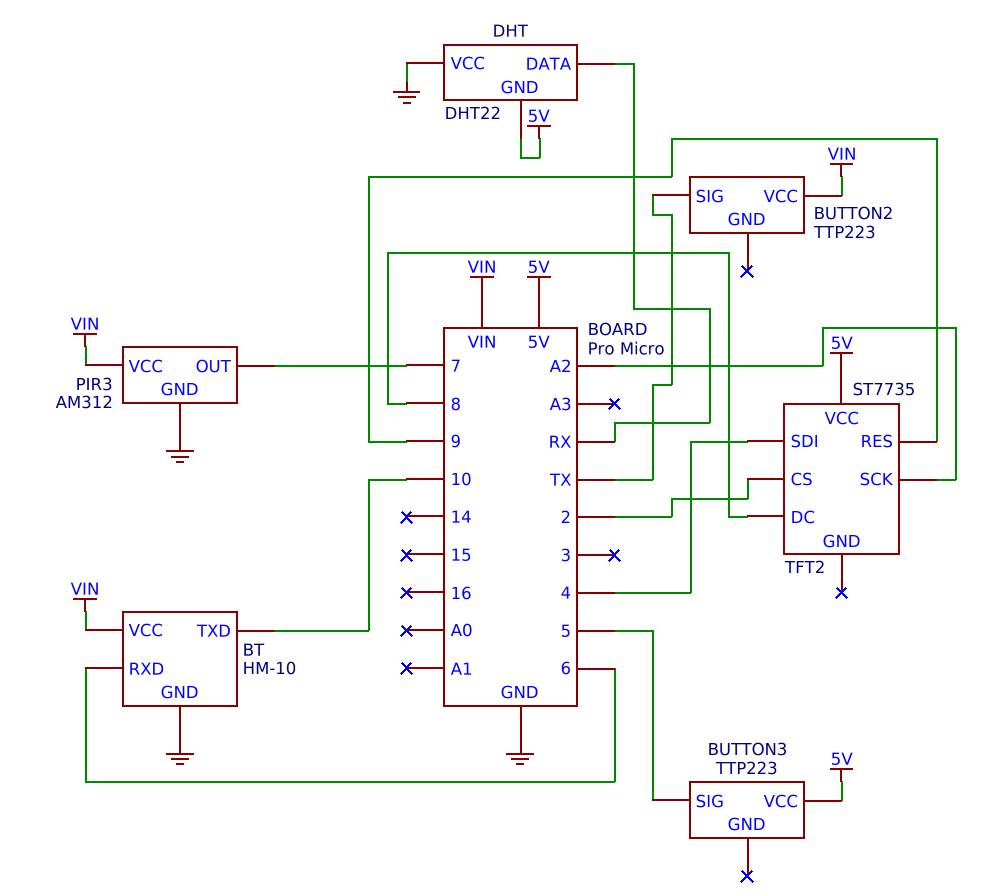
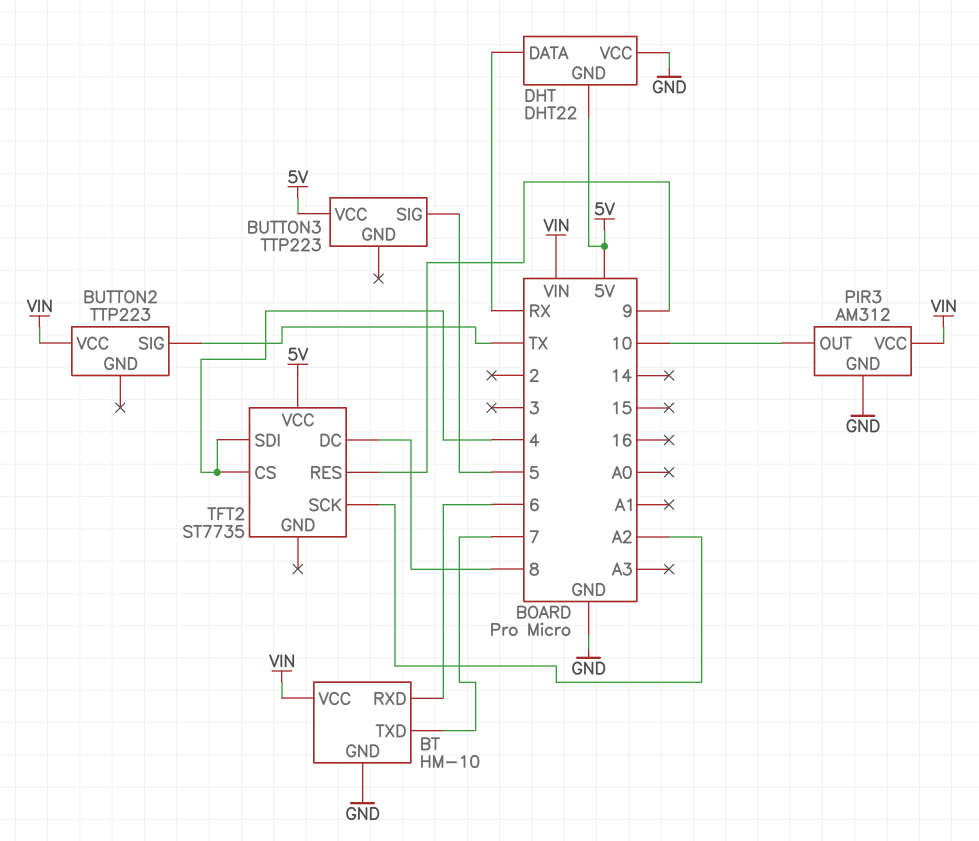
BT pin TXD: 10 -> 7
PIR3 pin OUT: 7 -> 10
TFT2 pin CS: 2 -> 4

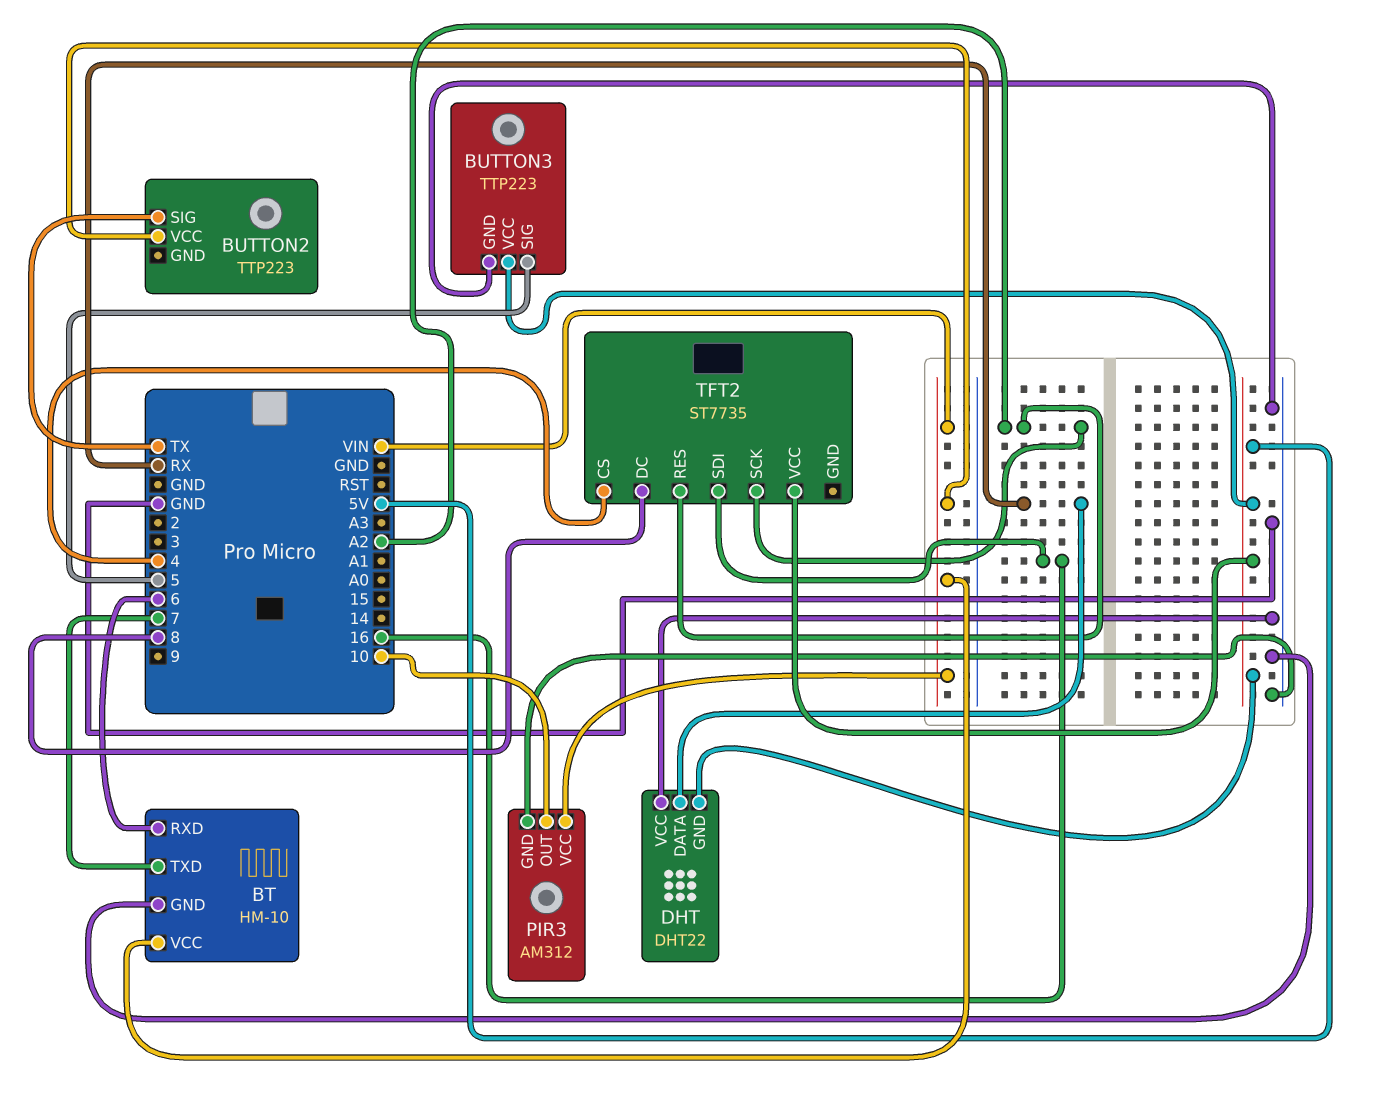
BUTTON3 pin GND: none -> GND
TFT2 pin RES: 9 -> A2
TFT2 pin SDI: 4 -> 16

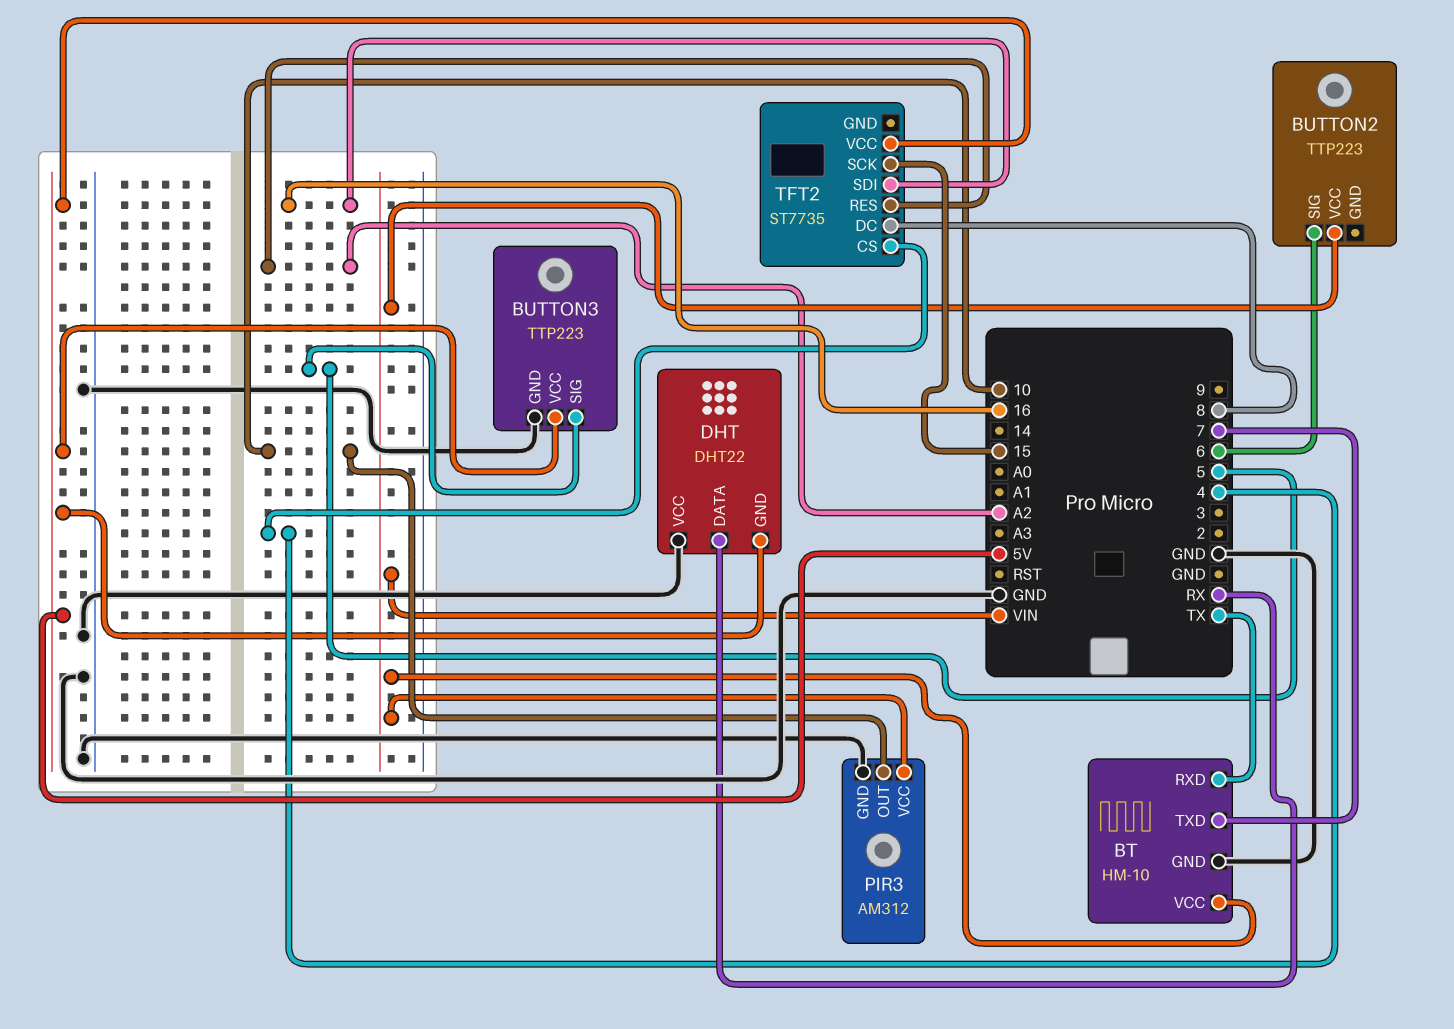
BT pin RXD: 6 -> TX
BUTTON2 pin SIG: TX -> 6
TFT2 pin SCK: A2 -> 15

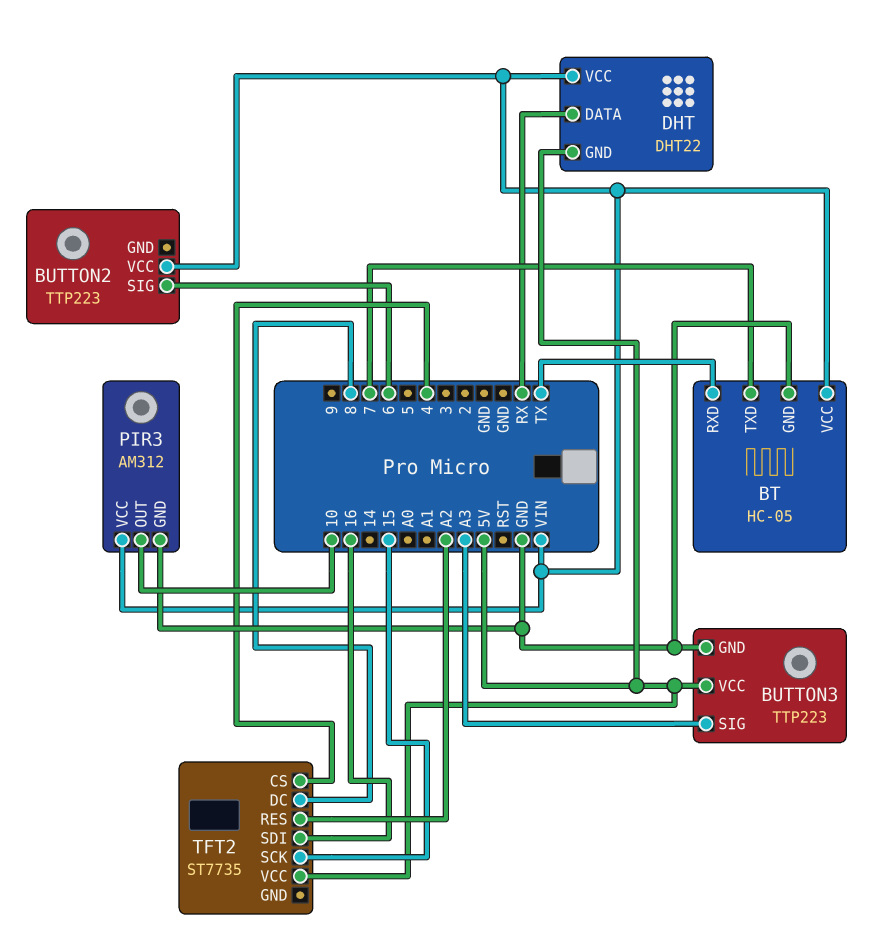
BT: HM-10 -> HC-05
BUTTON3 pin SIG: 5 -> A3
DHT pin VCC: GND -> VIN

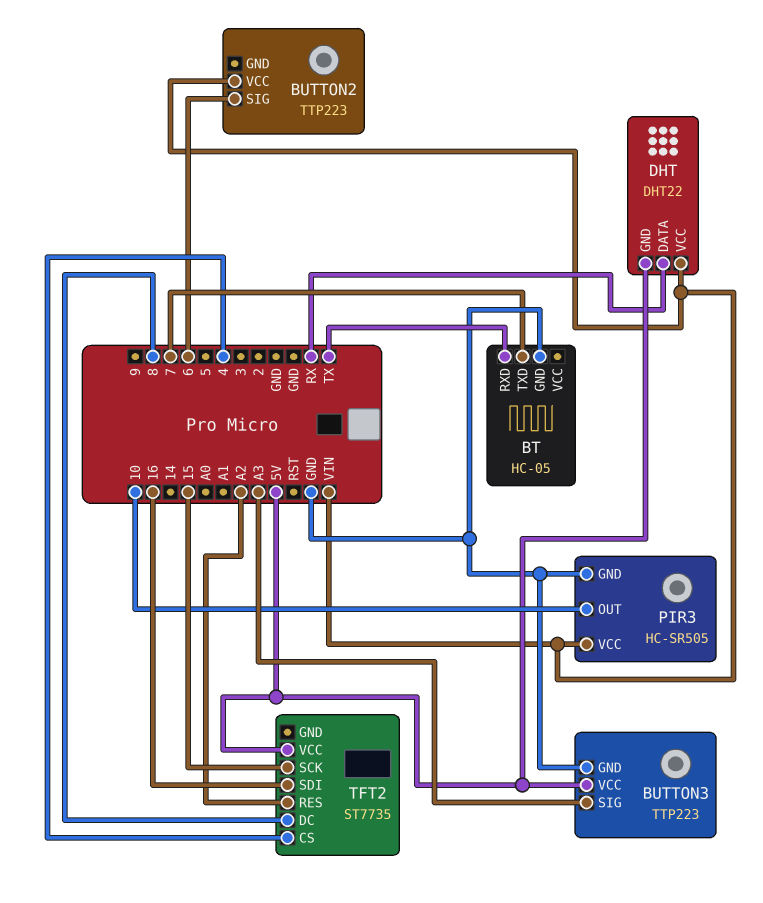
BT pin VCC: VIN -> none
PIR3: AM312 -> HC-SR505

